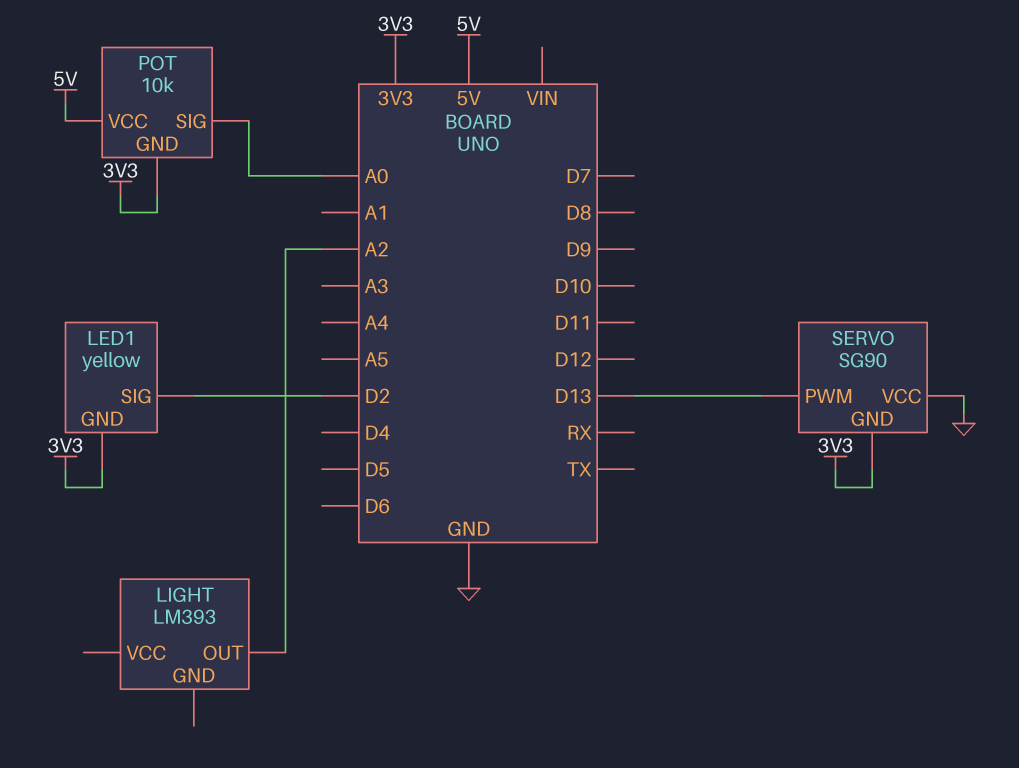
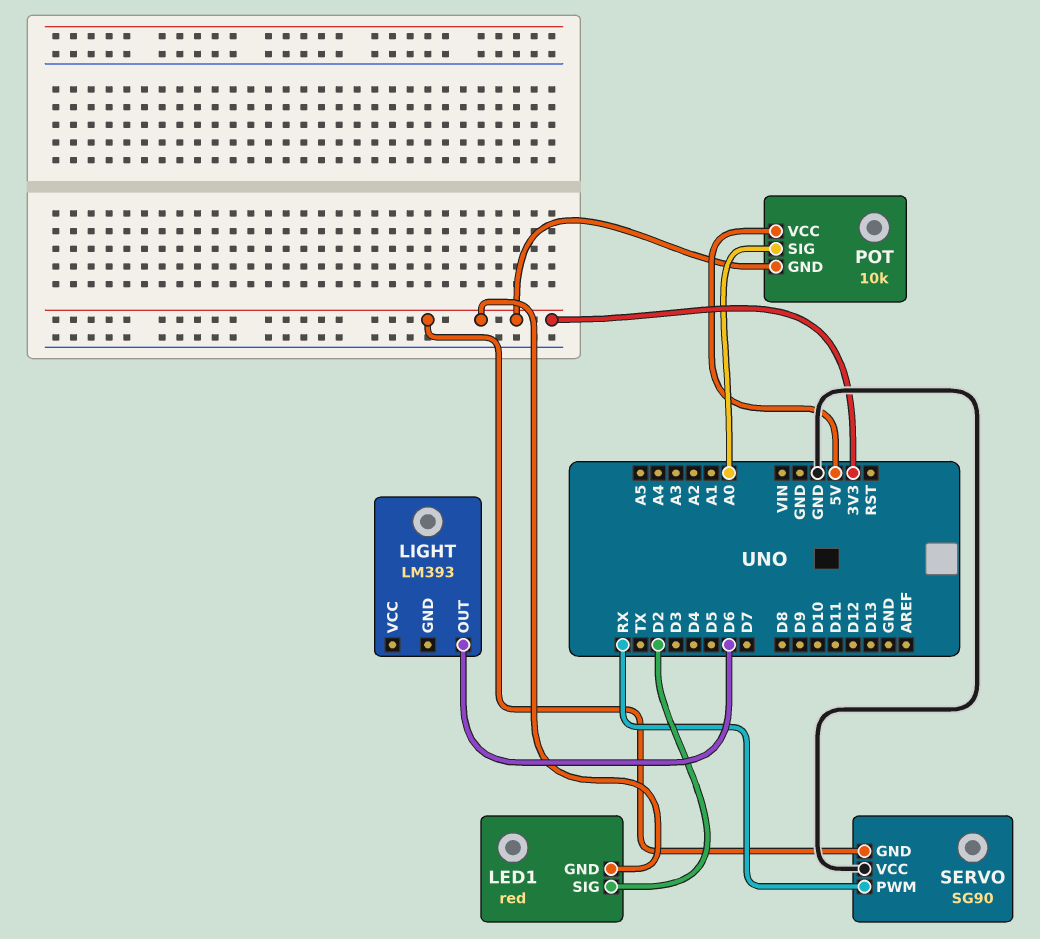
LED1: yellow -> red
LIGHT pin OUT: A2 -> D6
SERVO pin PWM: D13 -> RX

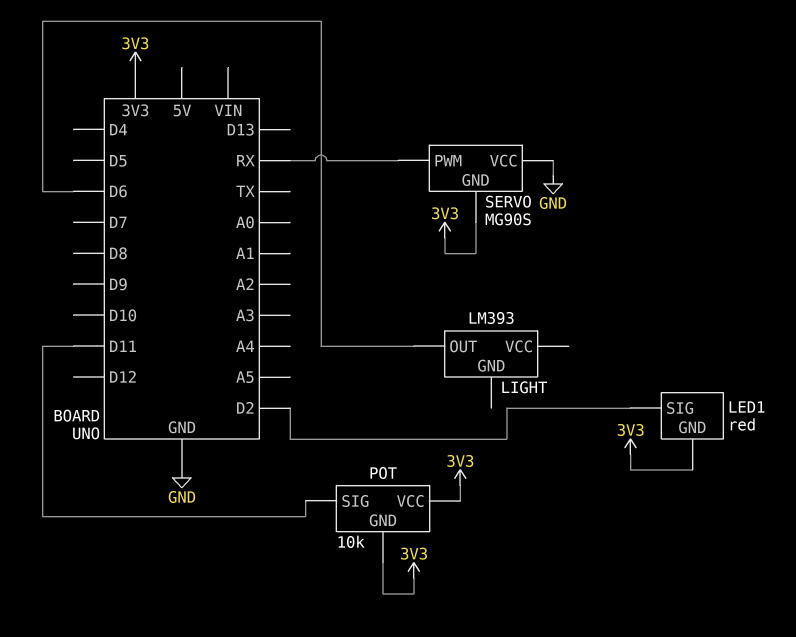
POT pin SIG: A0 -> D11
POT pin VCC: 5V -> 3V3
SERVO: SG90 -> MG90S

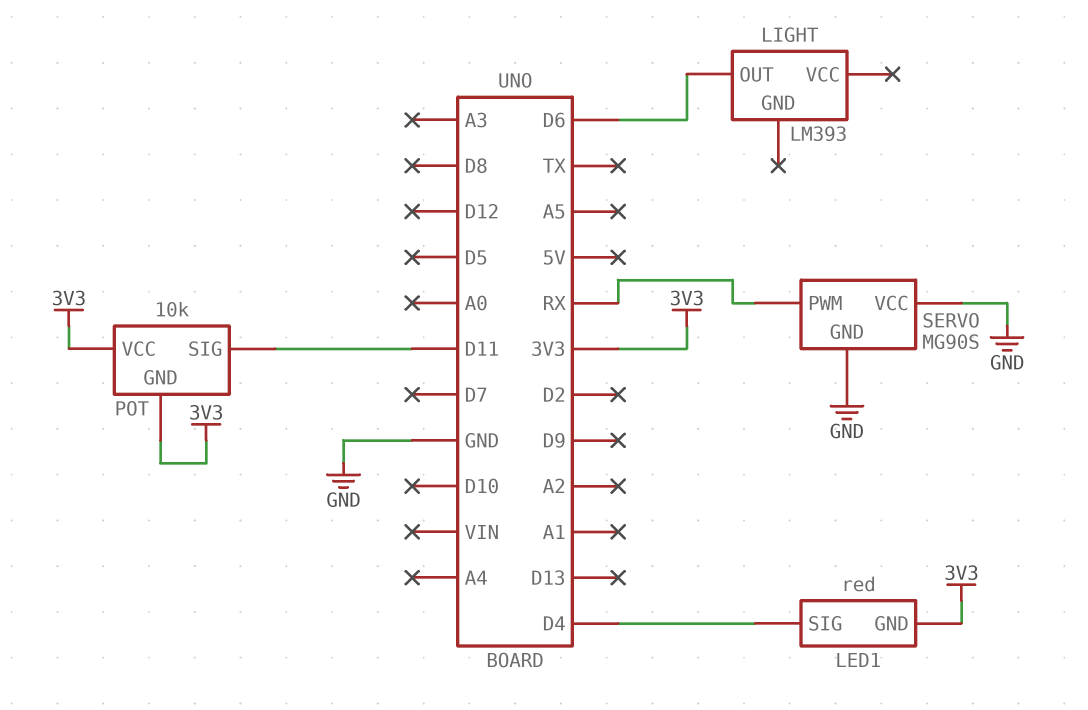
LED1 pin SIG: D2 -> D4
SERVO pin GND: 3V3 -> GND

